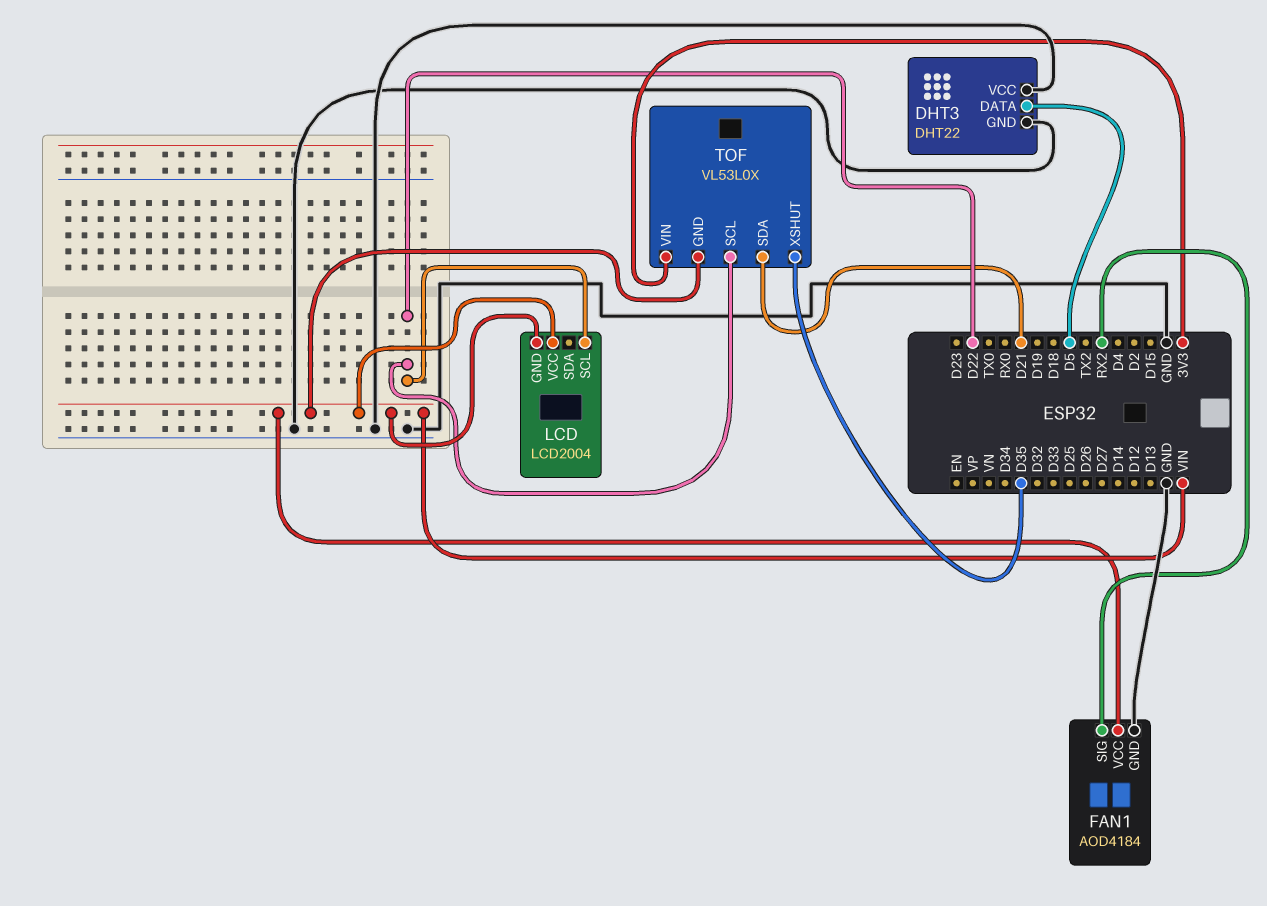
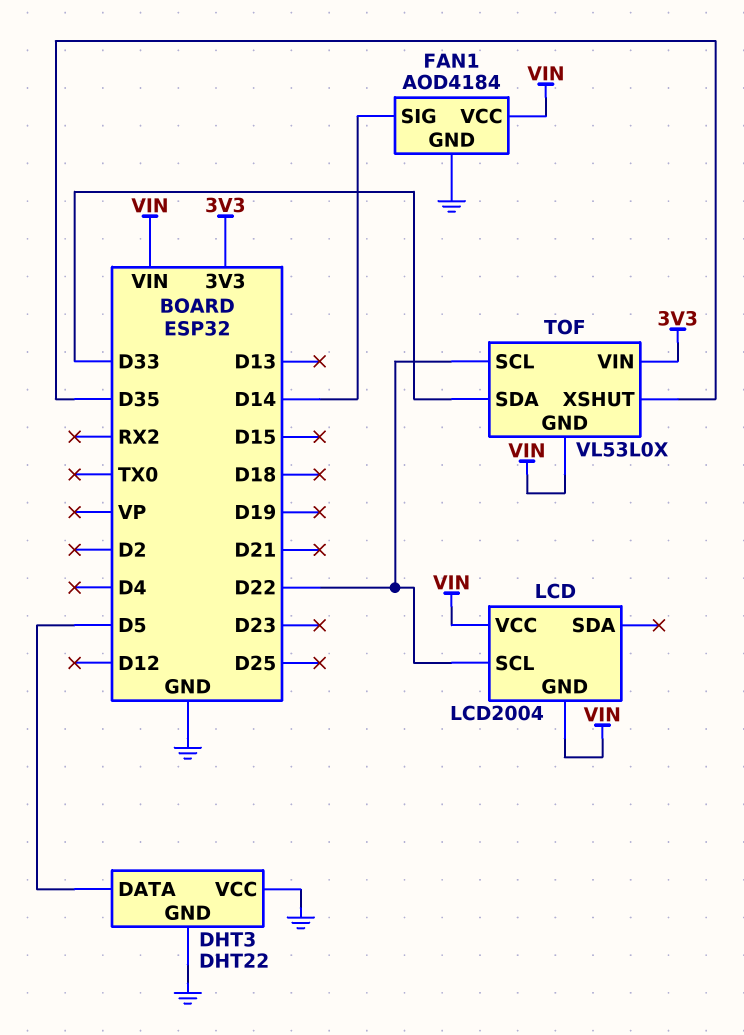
FAN1 pin SIG: RX2 -> D14
TOF pin SDA: D21 -> D33

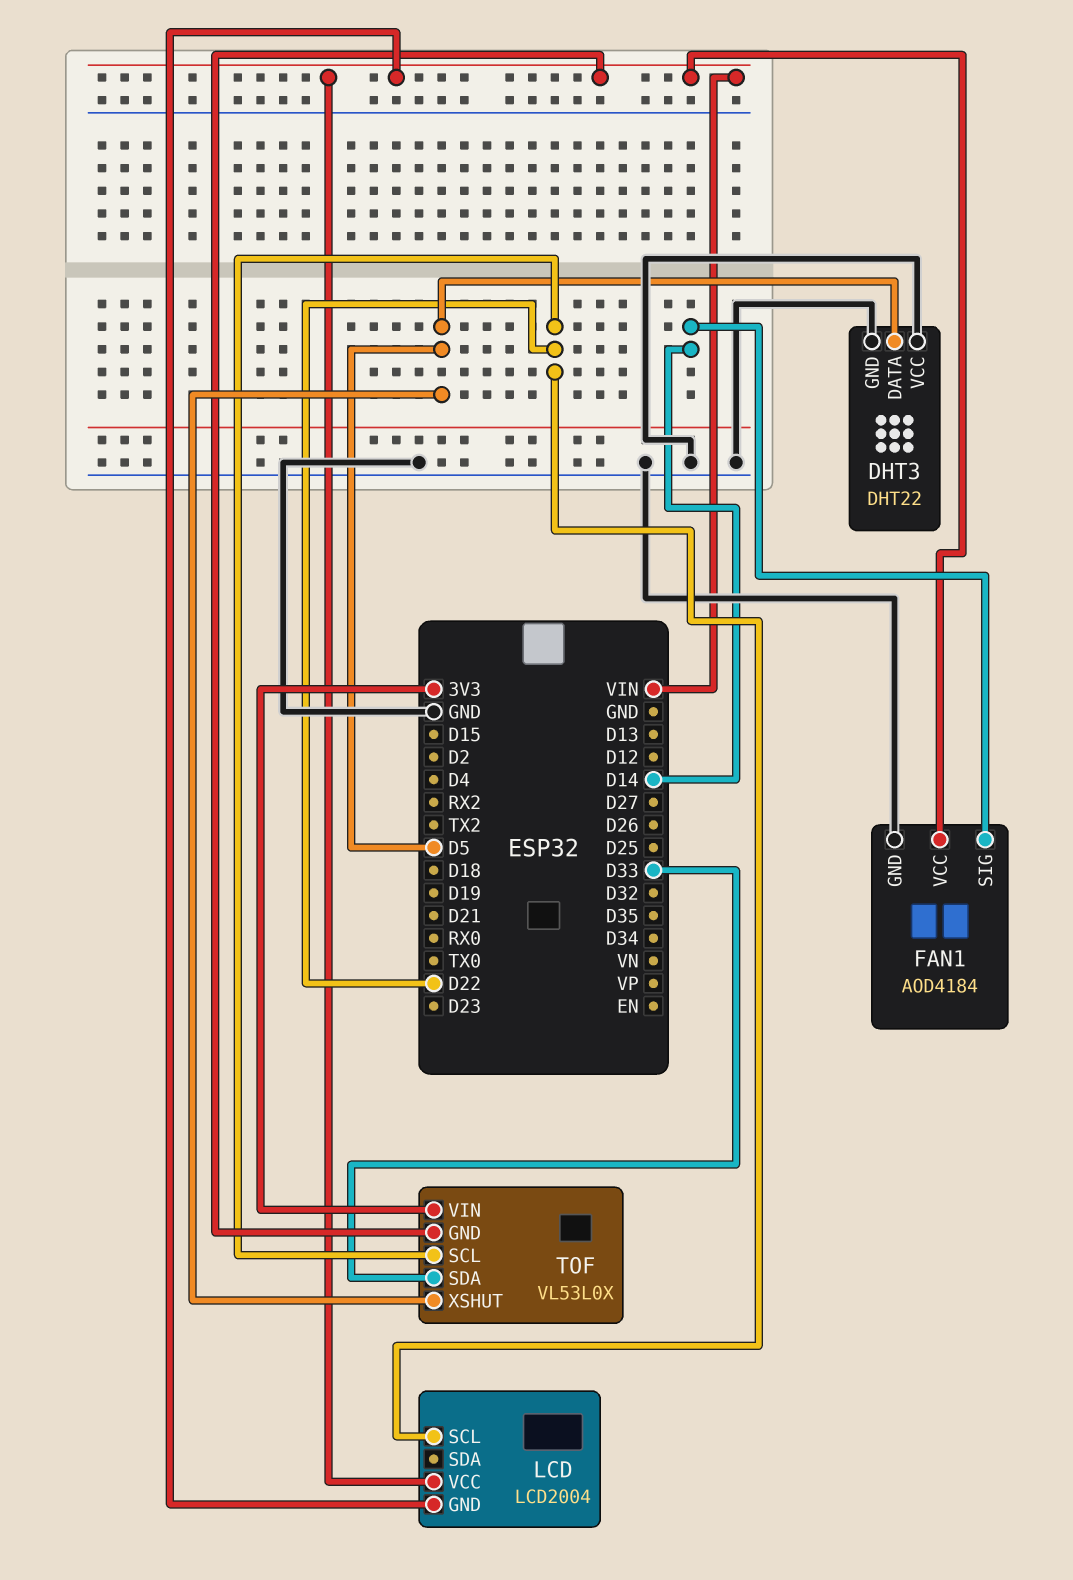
TOF pin XSHUT: D35 -> D5

